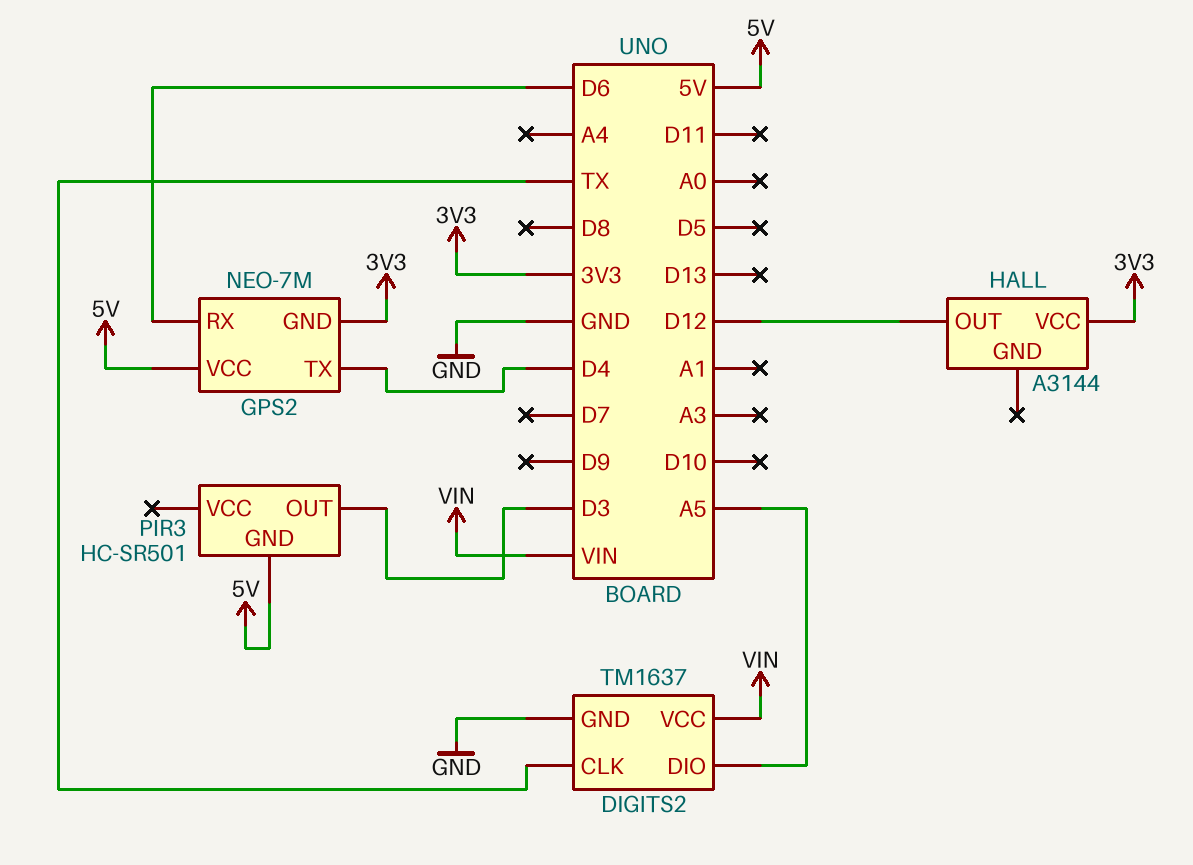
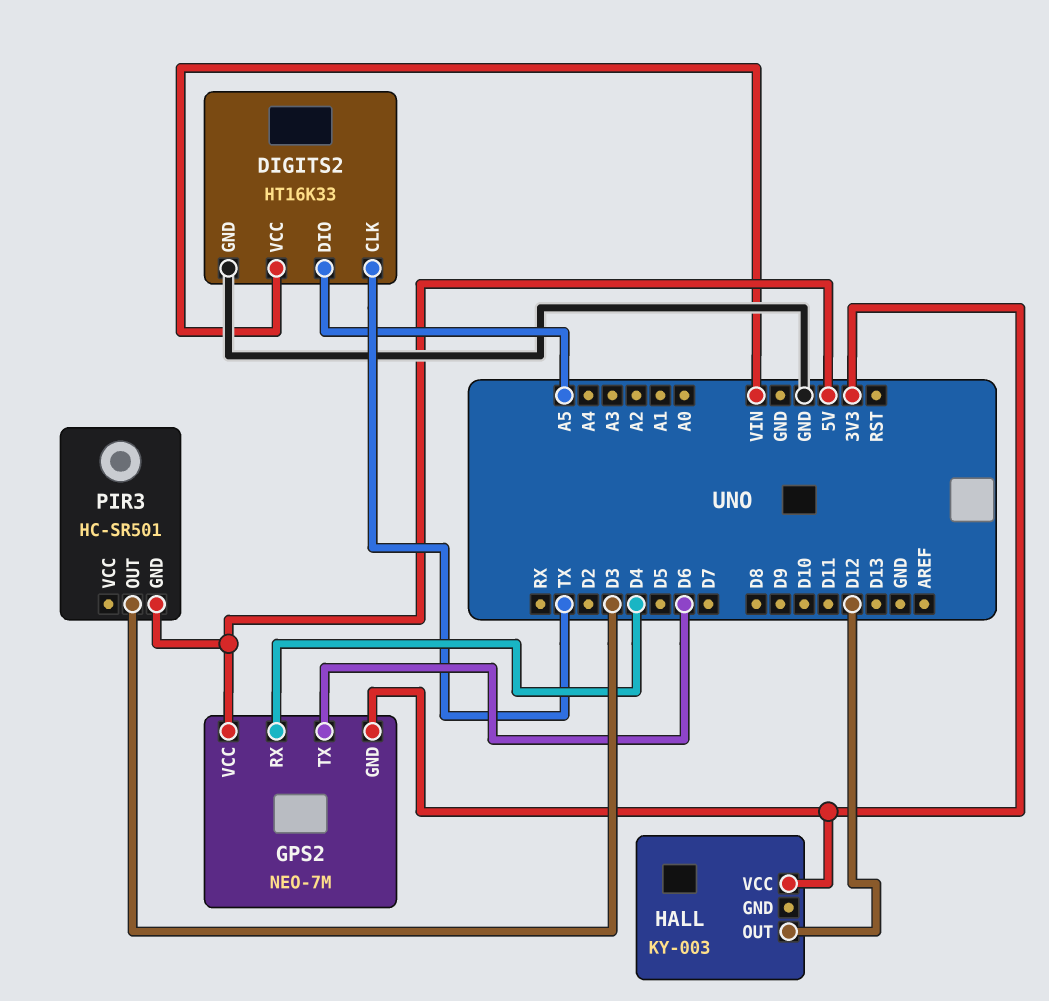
DIGITS2: TM1637 -> HT16K33
GPS2 pin RX: D6 -> D4
GPS2 pin TX: D4 -> D6
HALL: A3144 -> KY-003

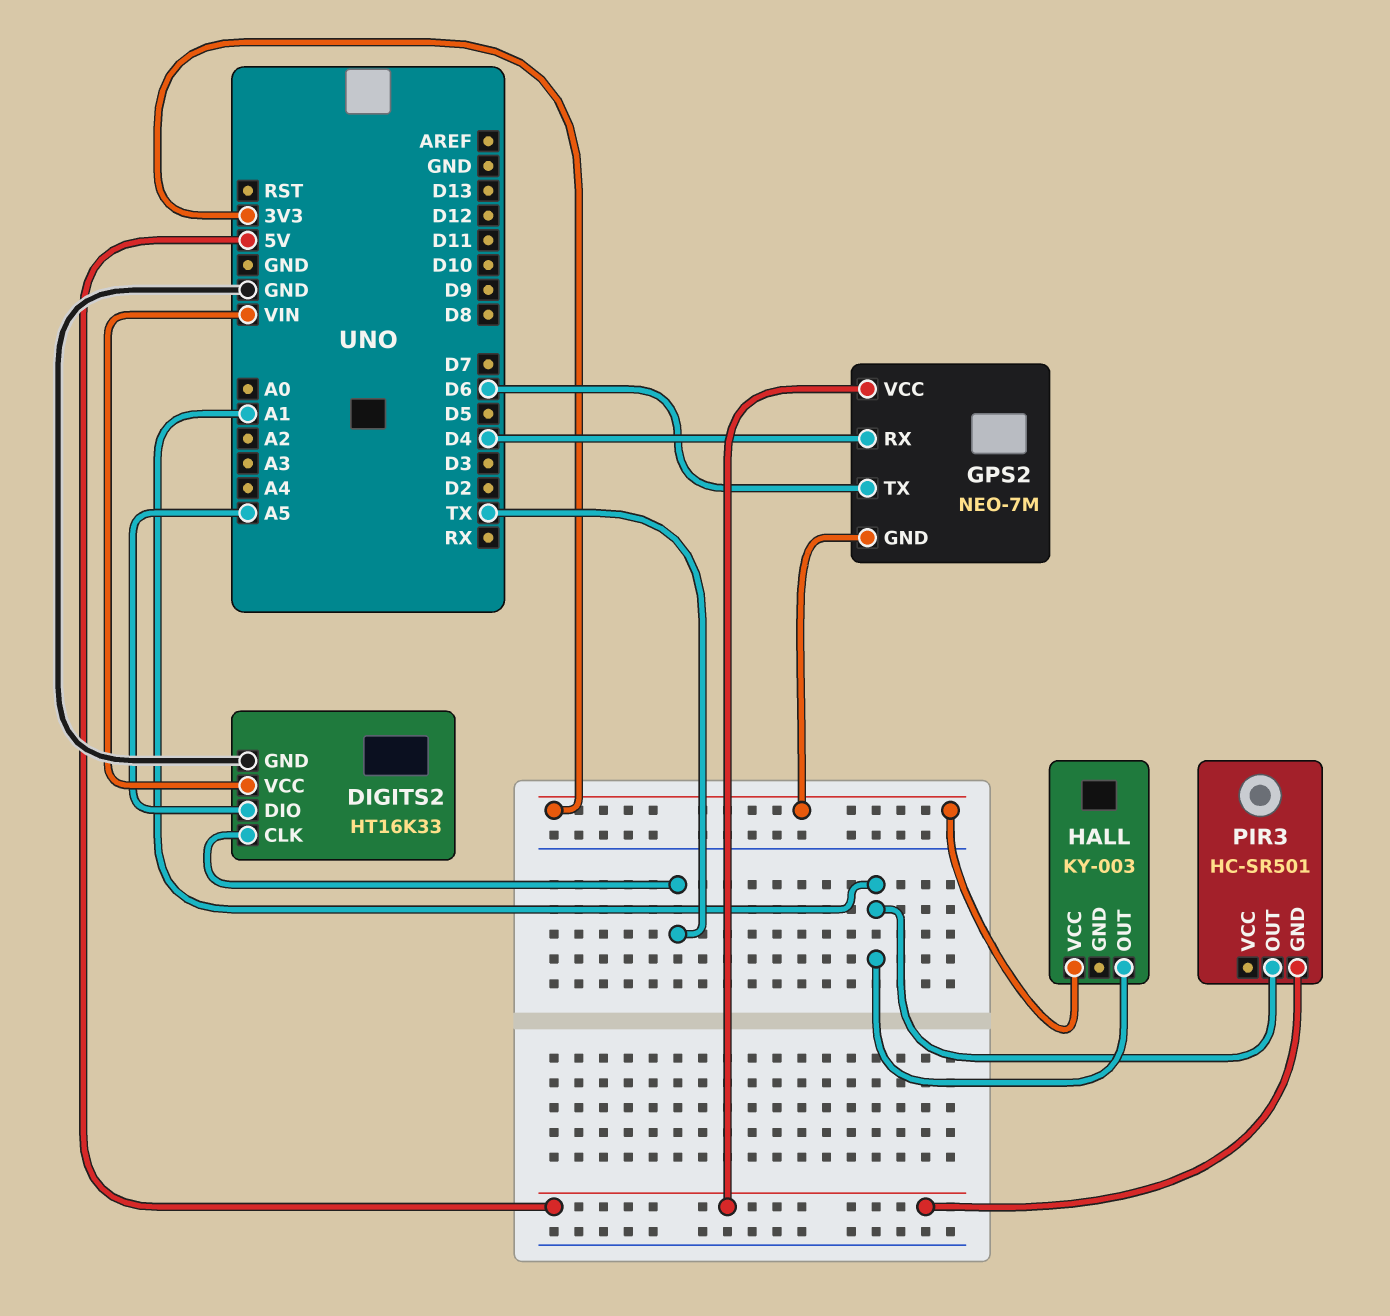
HALL pin OUT: D12 -> A1
PIR3 pin OUT: D3 -> A1

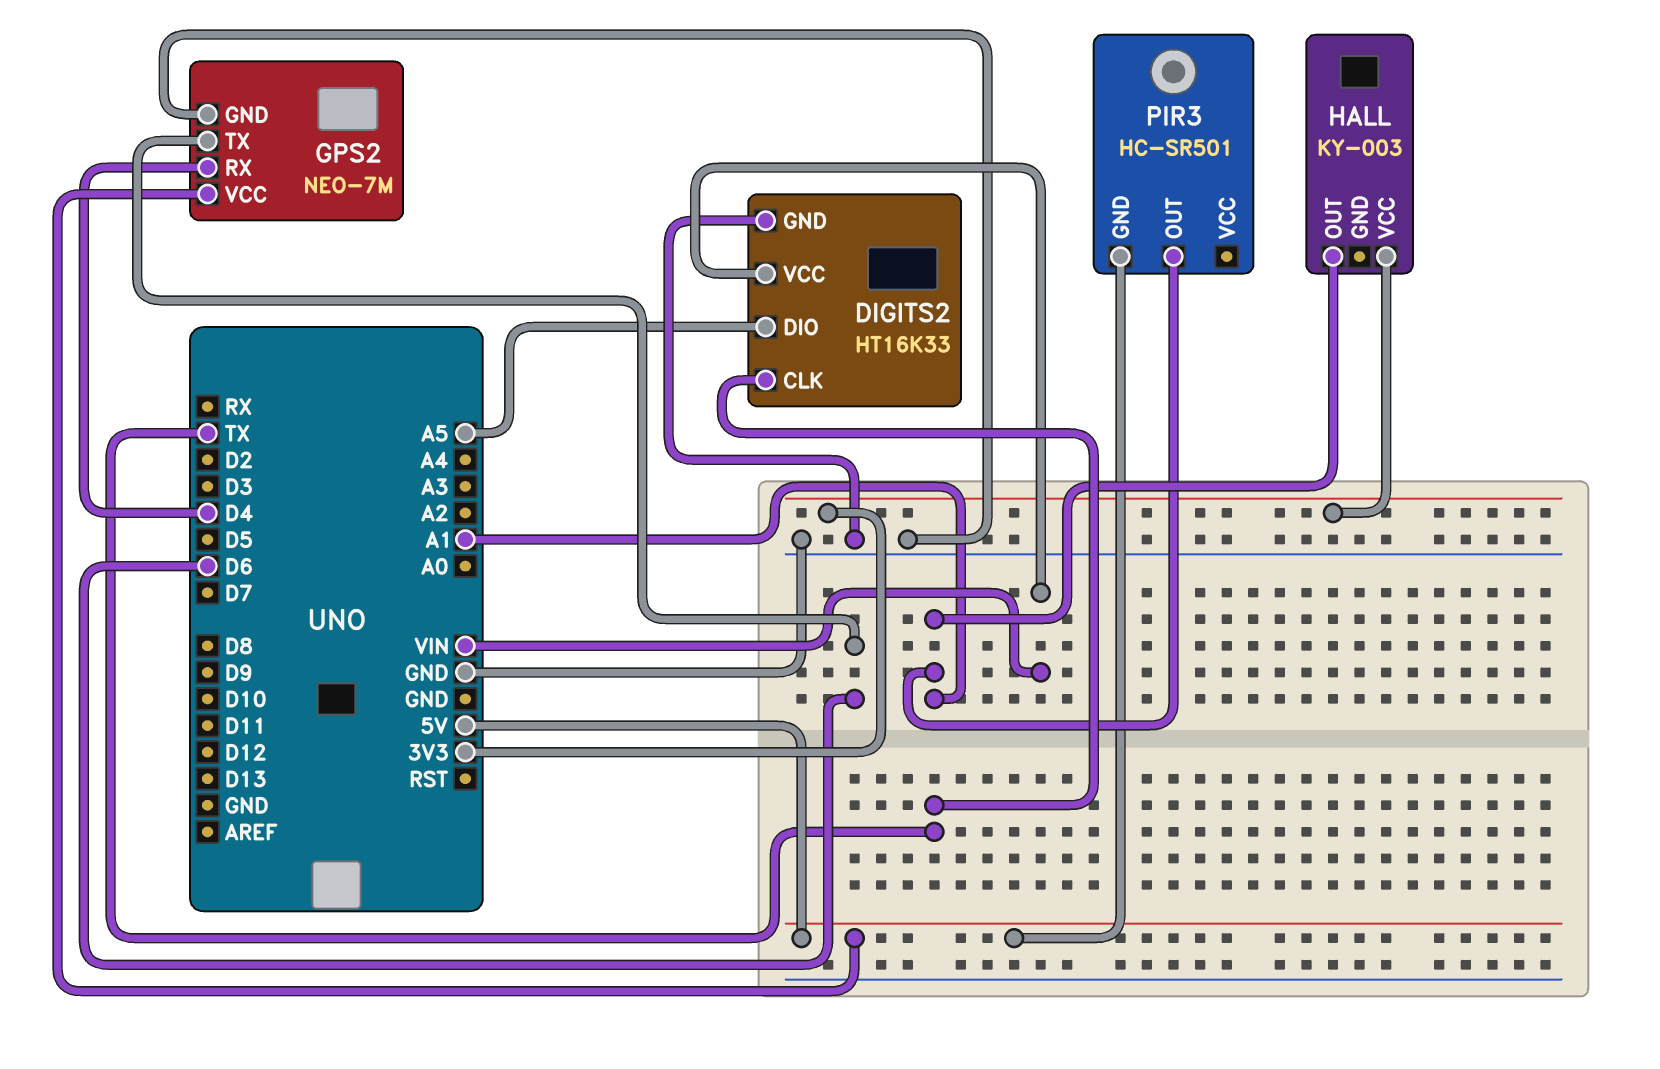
GPS2 pin GND: 3V3 -> GND

